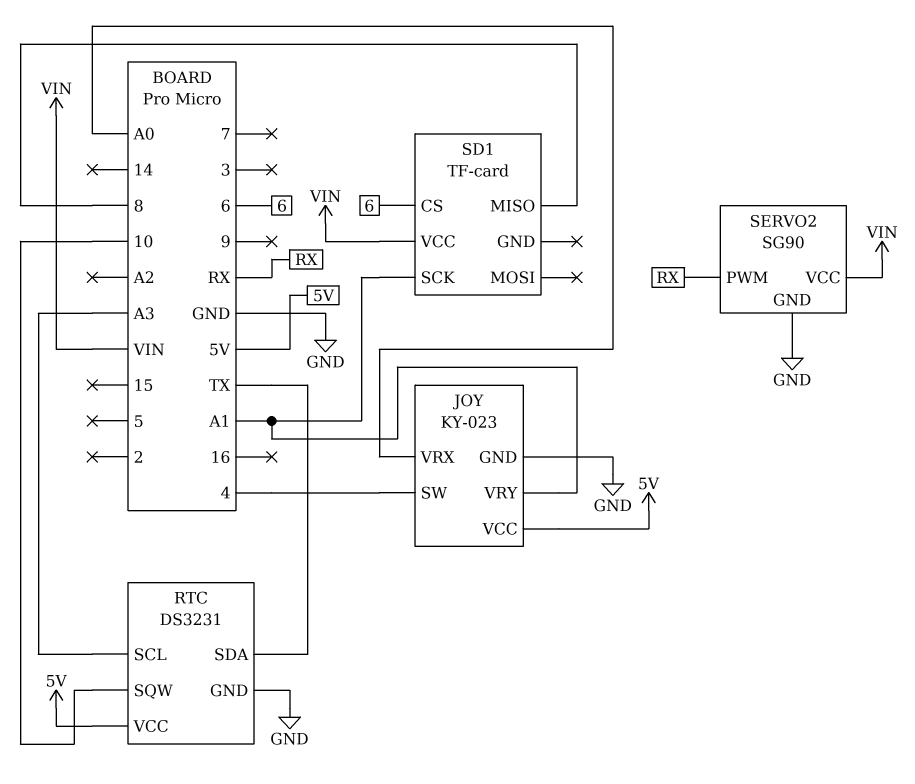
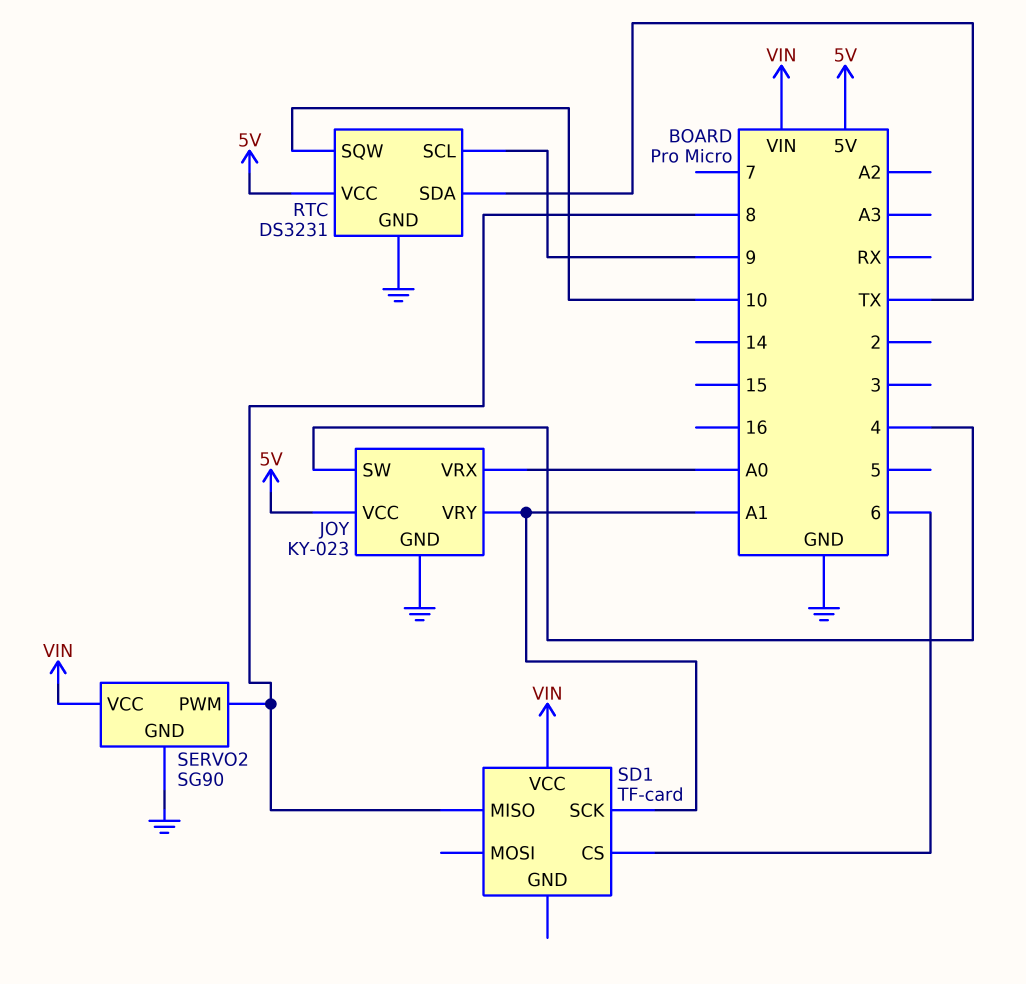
RTC pin SCL: A3 -> 9
SERVO2 pin PWM: RX -> 8

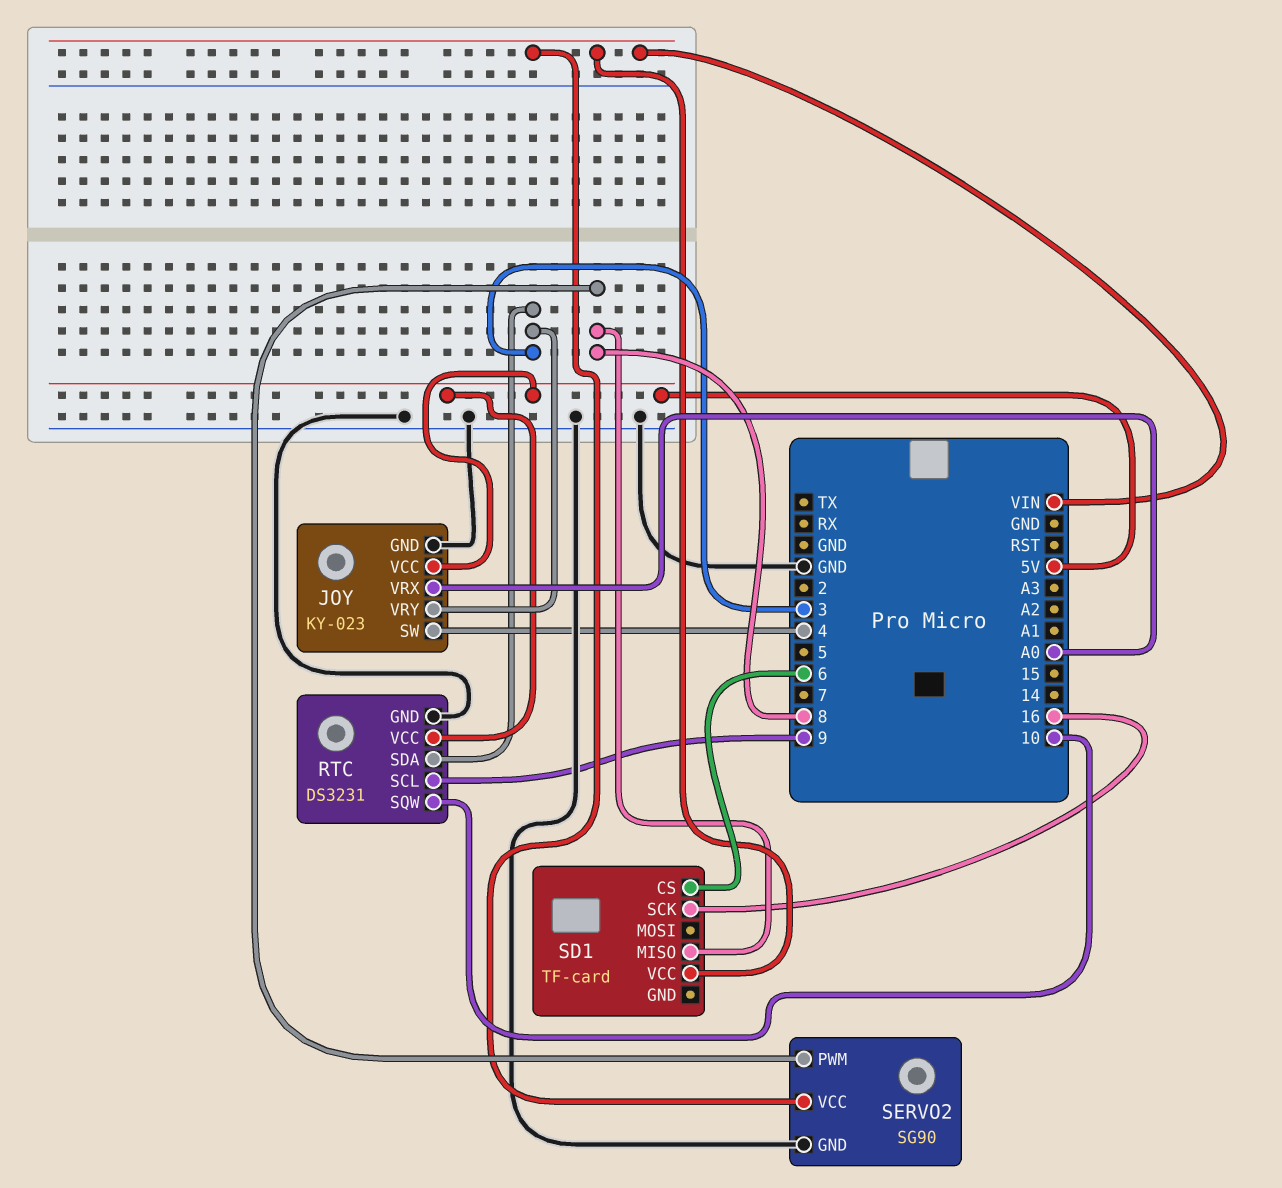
JOY pin VRY: A1 -> 3
RTC pin SDA: TX -> 3
SD1 pin SCK: A1 -> 16

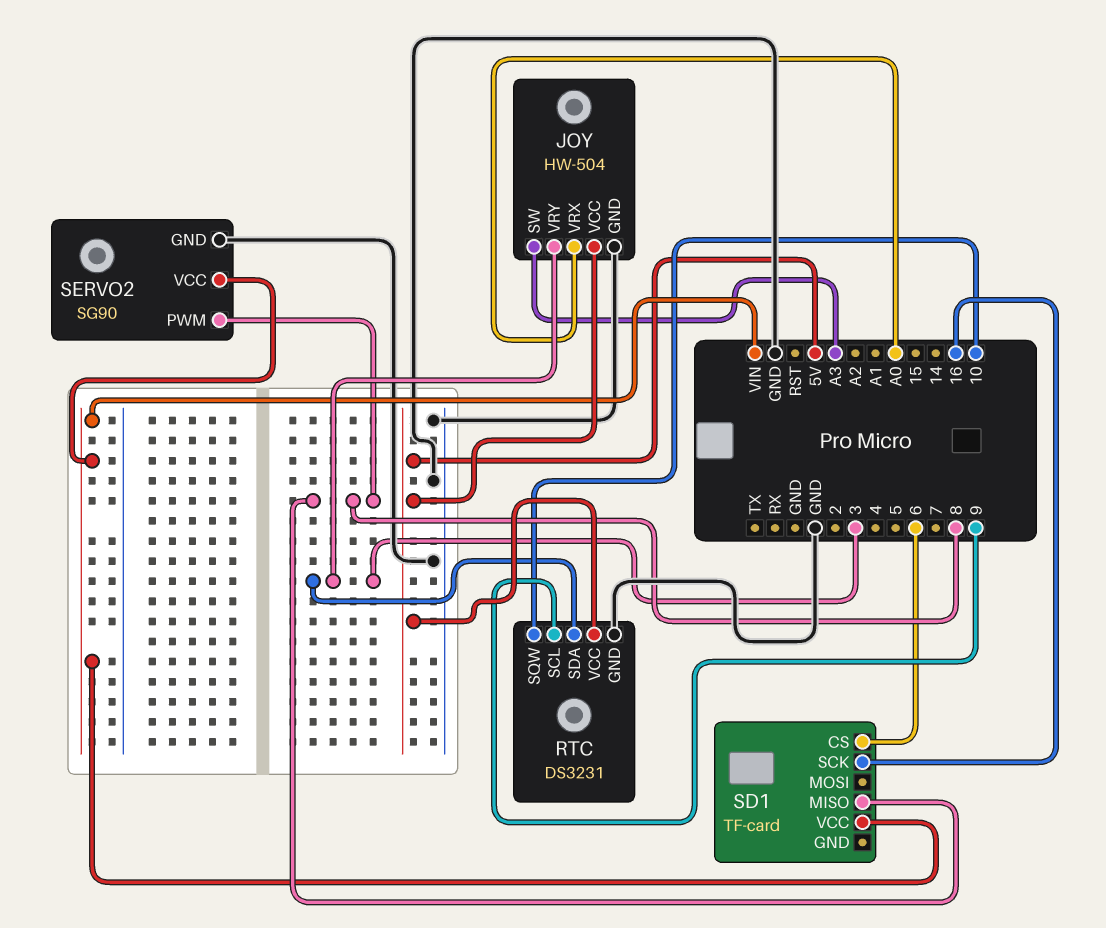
JOY: KY-023 -> HW-504
JOY pin SW: 4 -> A3

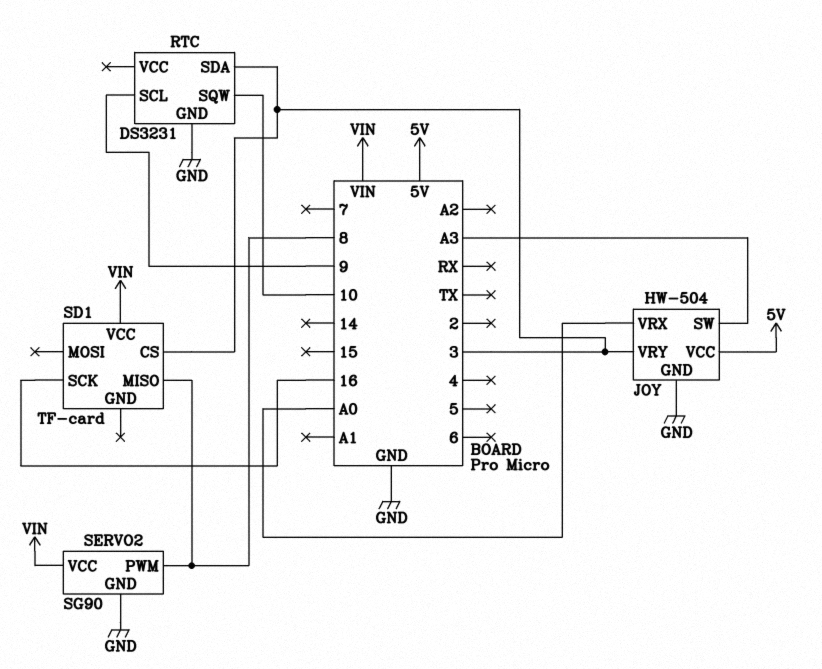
RTC pin VCC: 5V -> none
SD1 pin CS: 6 -> 3

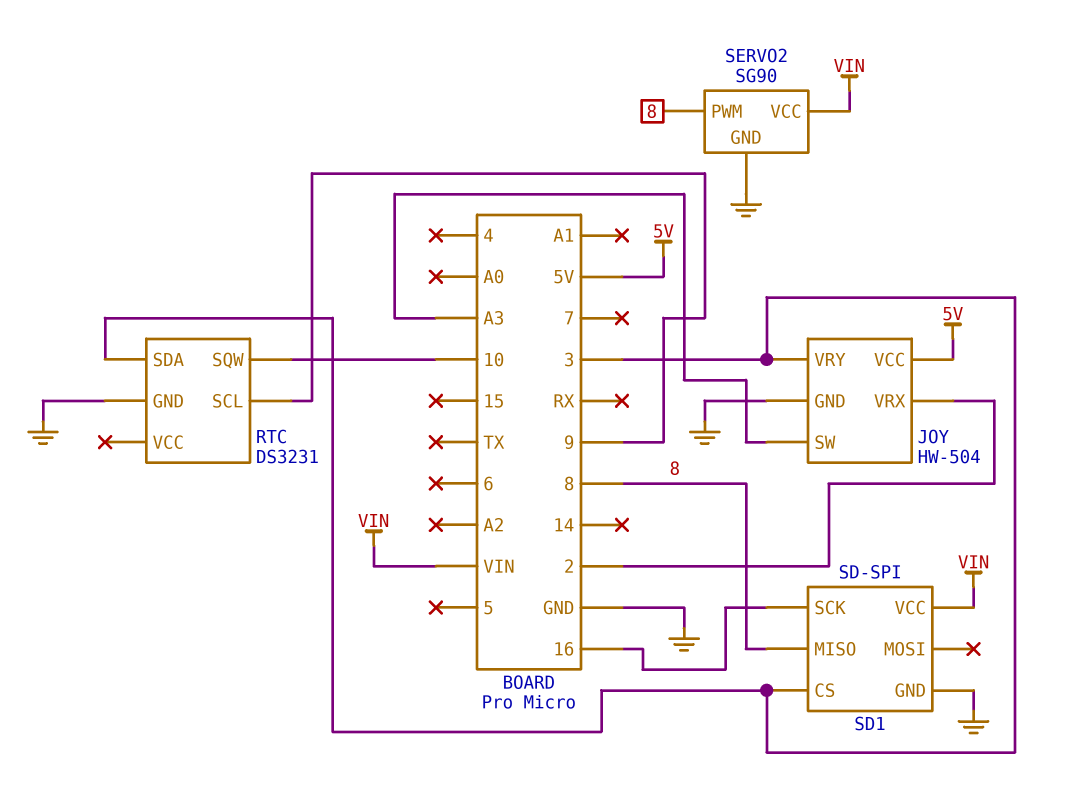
JOY pin VRX: A0 -> 2
SD1: TF-card -> SD-SPI
SD1 pin GND: none -> GND

